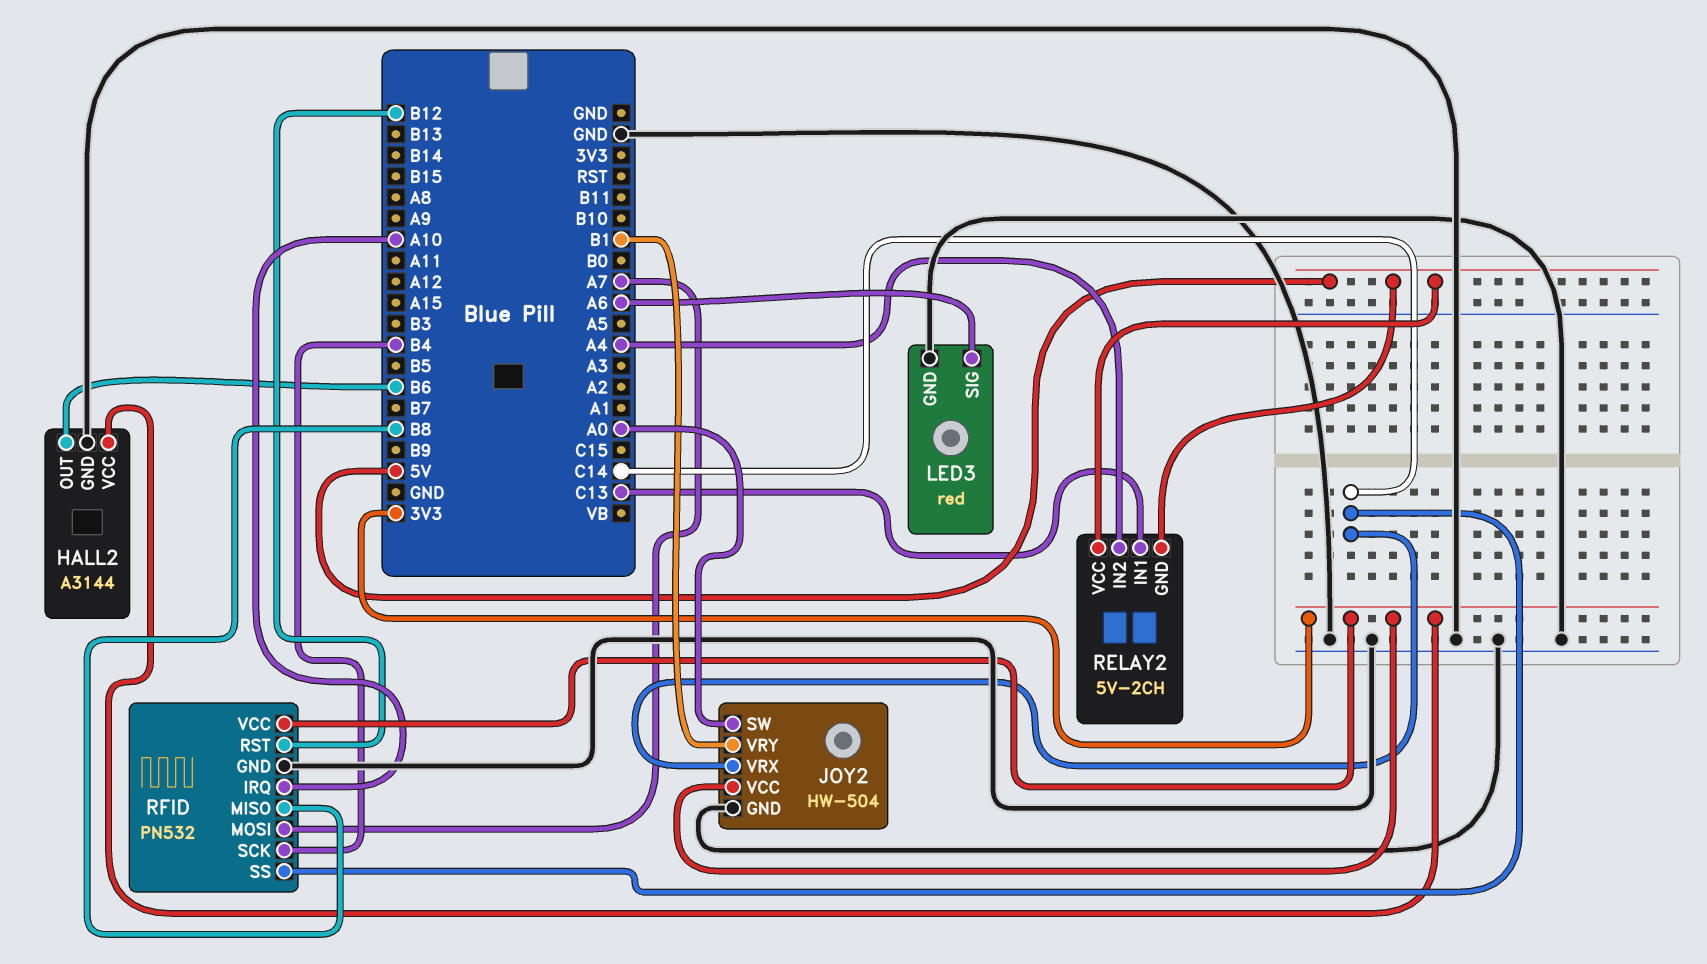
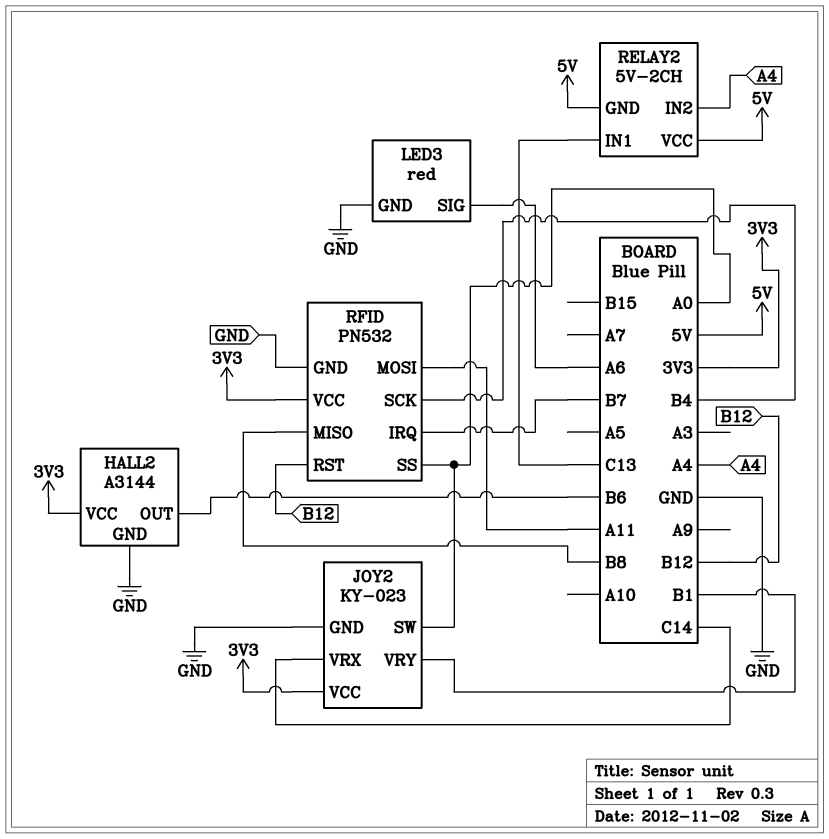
JOY2: HW-504 -> KY-023
RFID pin IRQ: A10 -> B7
RFID pin MOSI: A7 -> A11
RFID pin SS: C14 -> A0

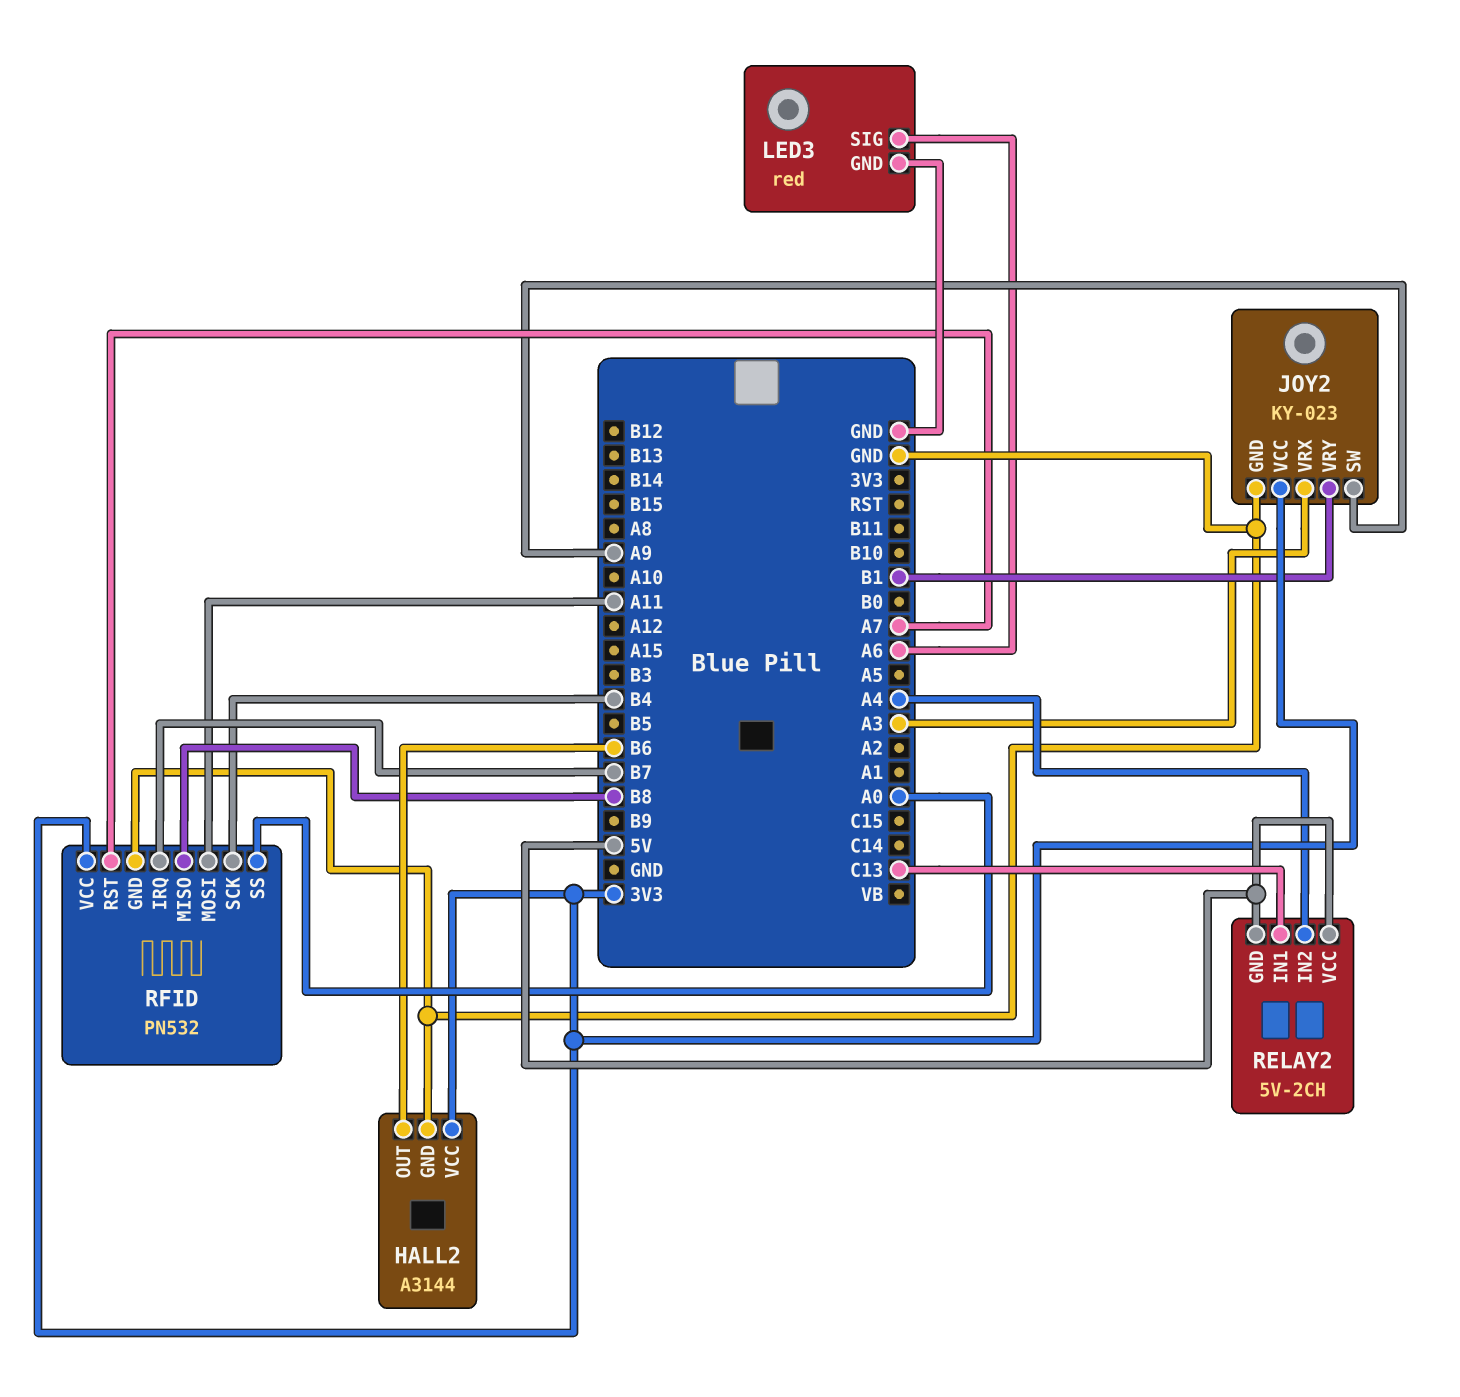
JOY2 pin SW: A0 -> A9
JOY2 pin VRX: C14 -> A3
RFID pin RST: B12 -> A7

